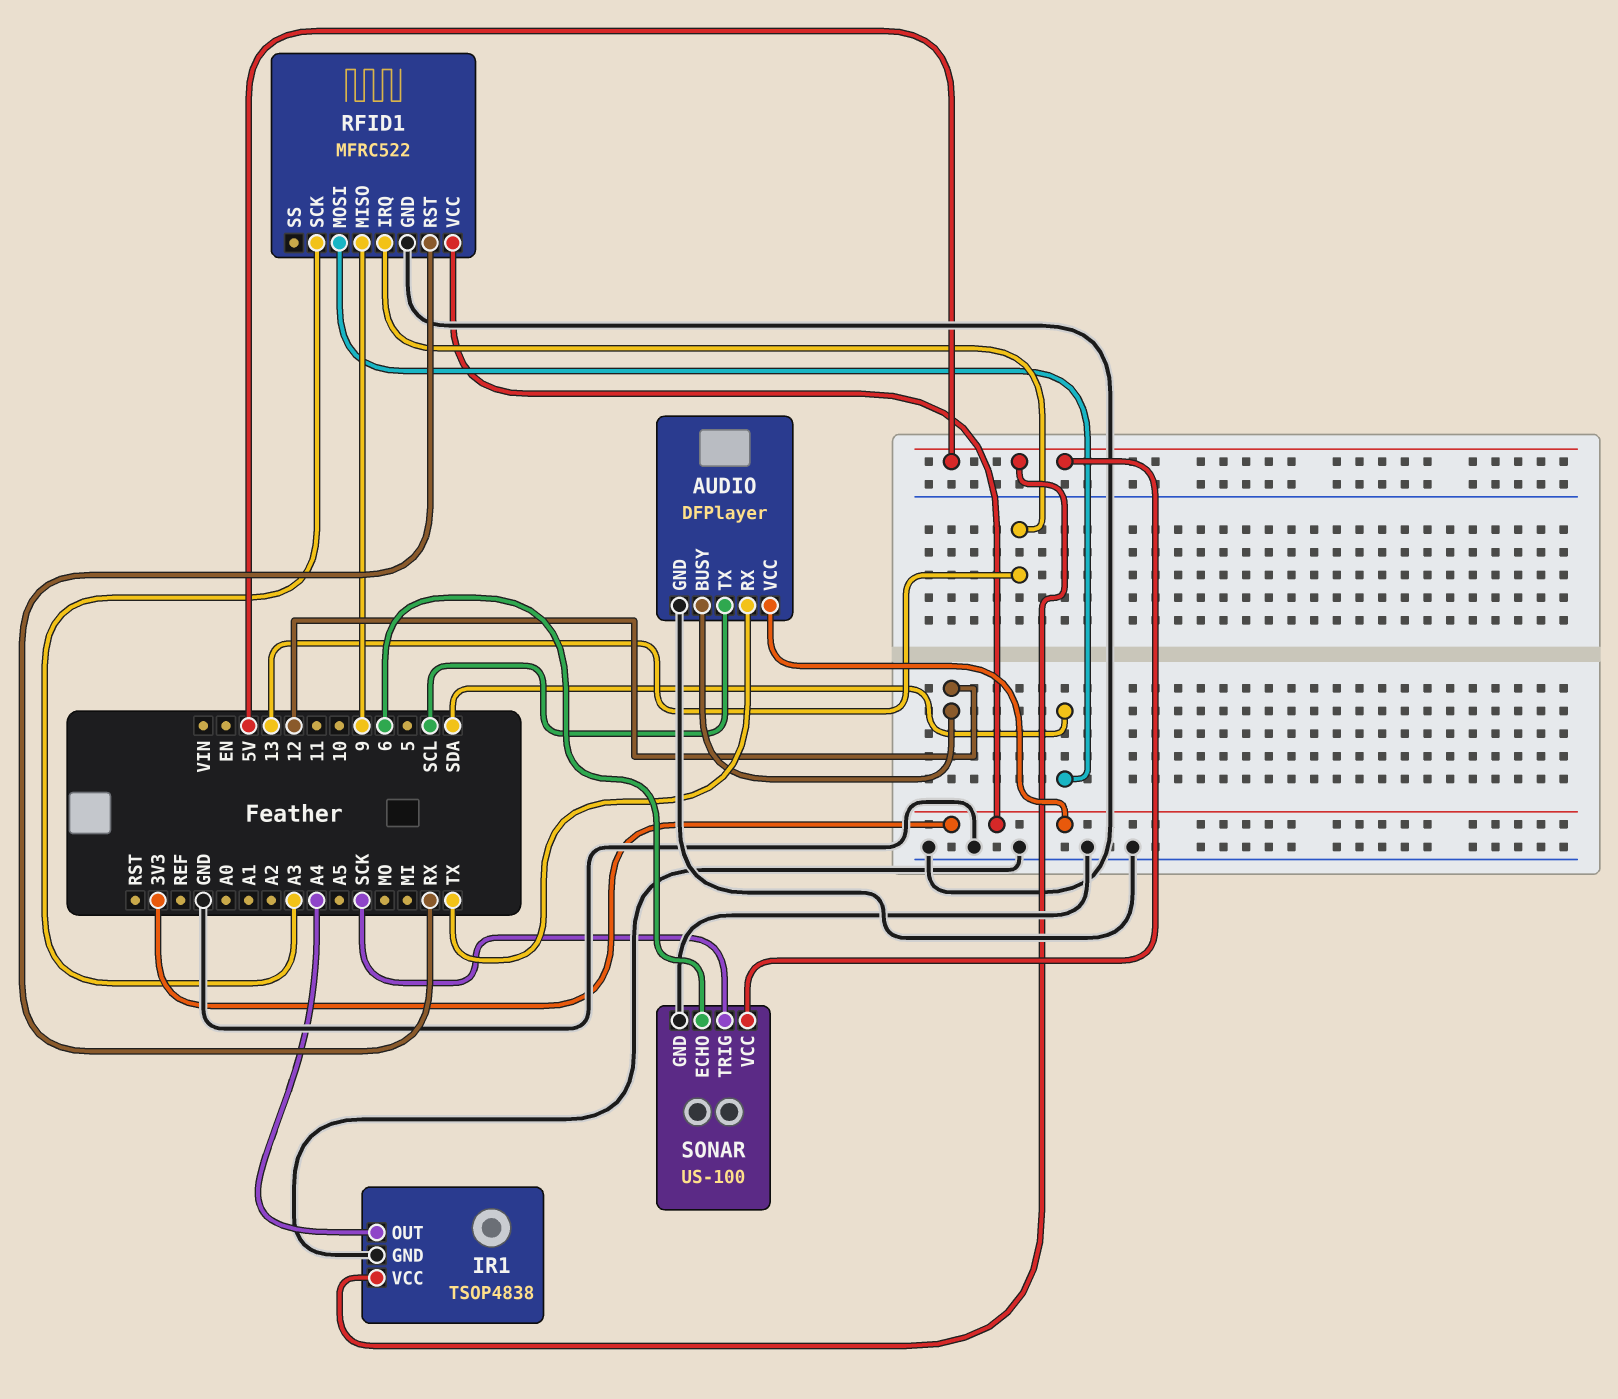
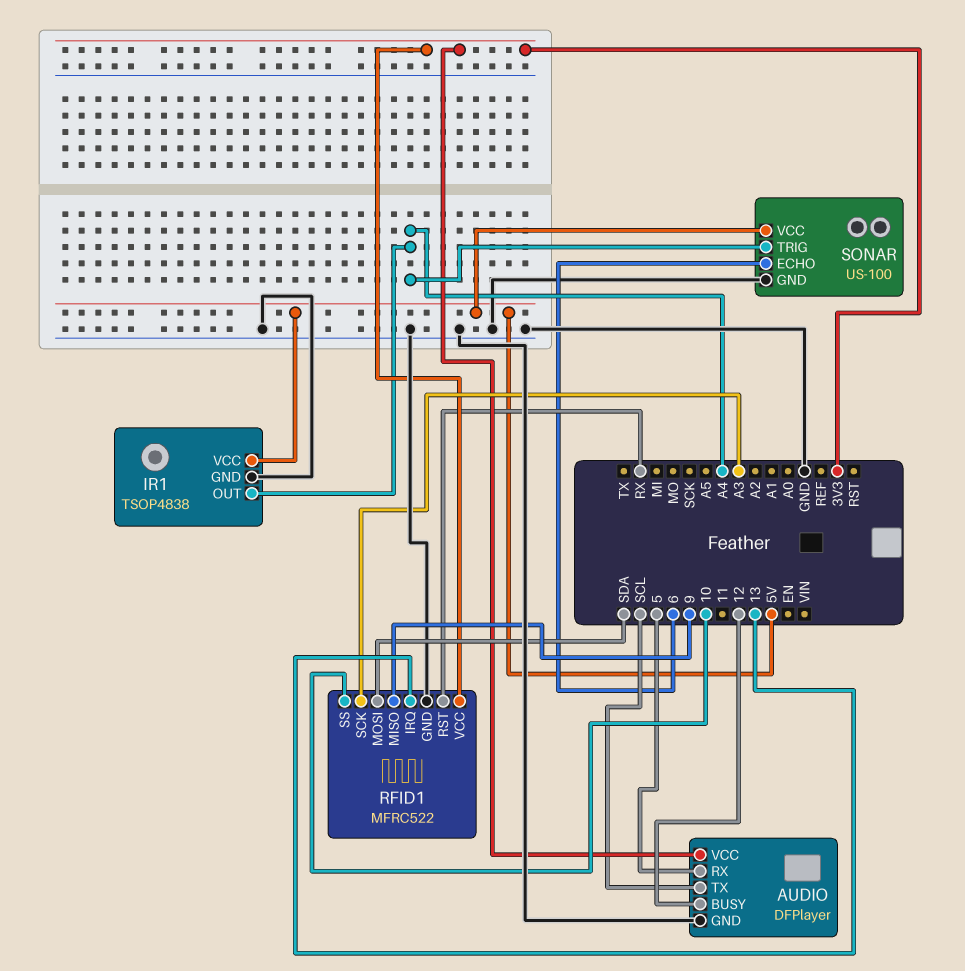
AUDIO pin RX: TX -> 5
RFID1 pin SS: none -> 10
SONAR pin TRIG: SCK -> A4

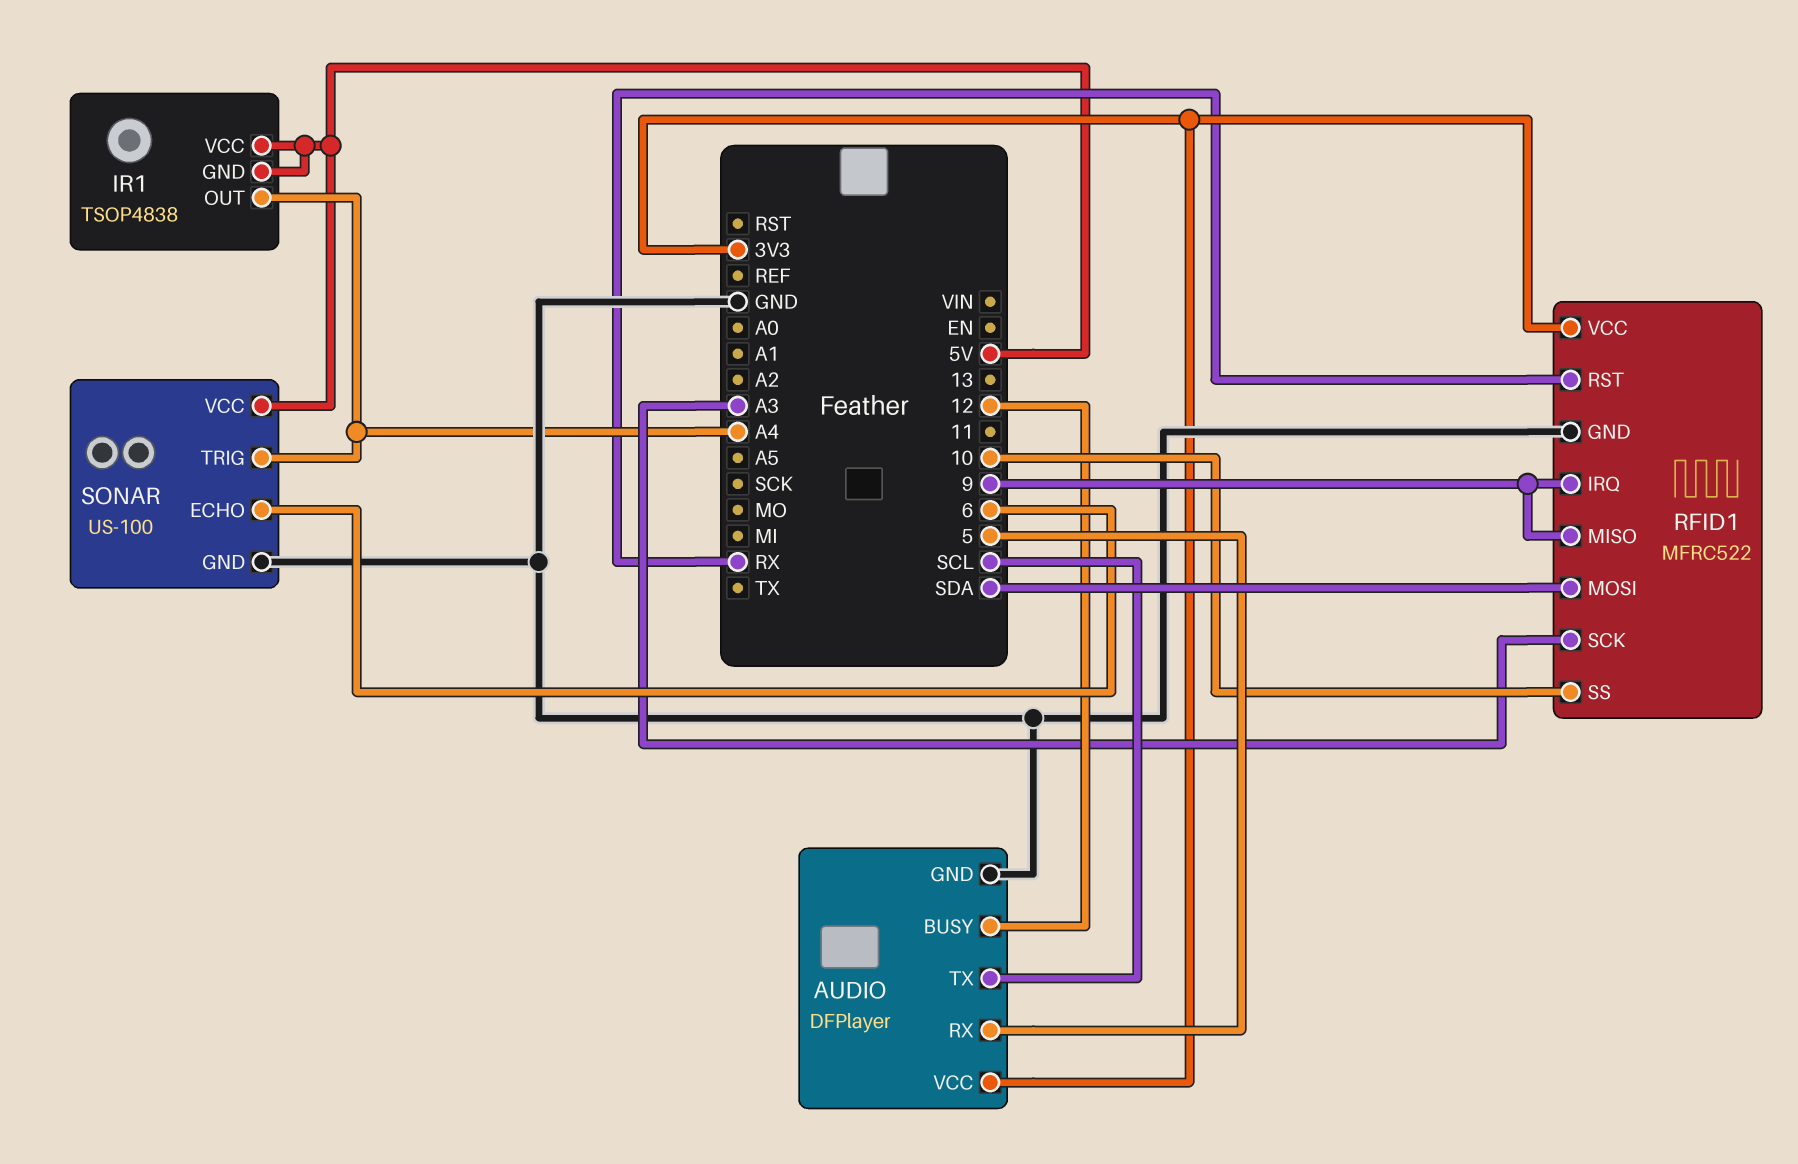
IR1 pin GND: GND -> 5V
RFID1 pin IRQ: 13 -> 9

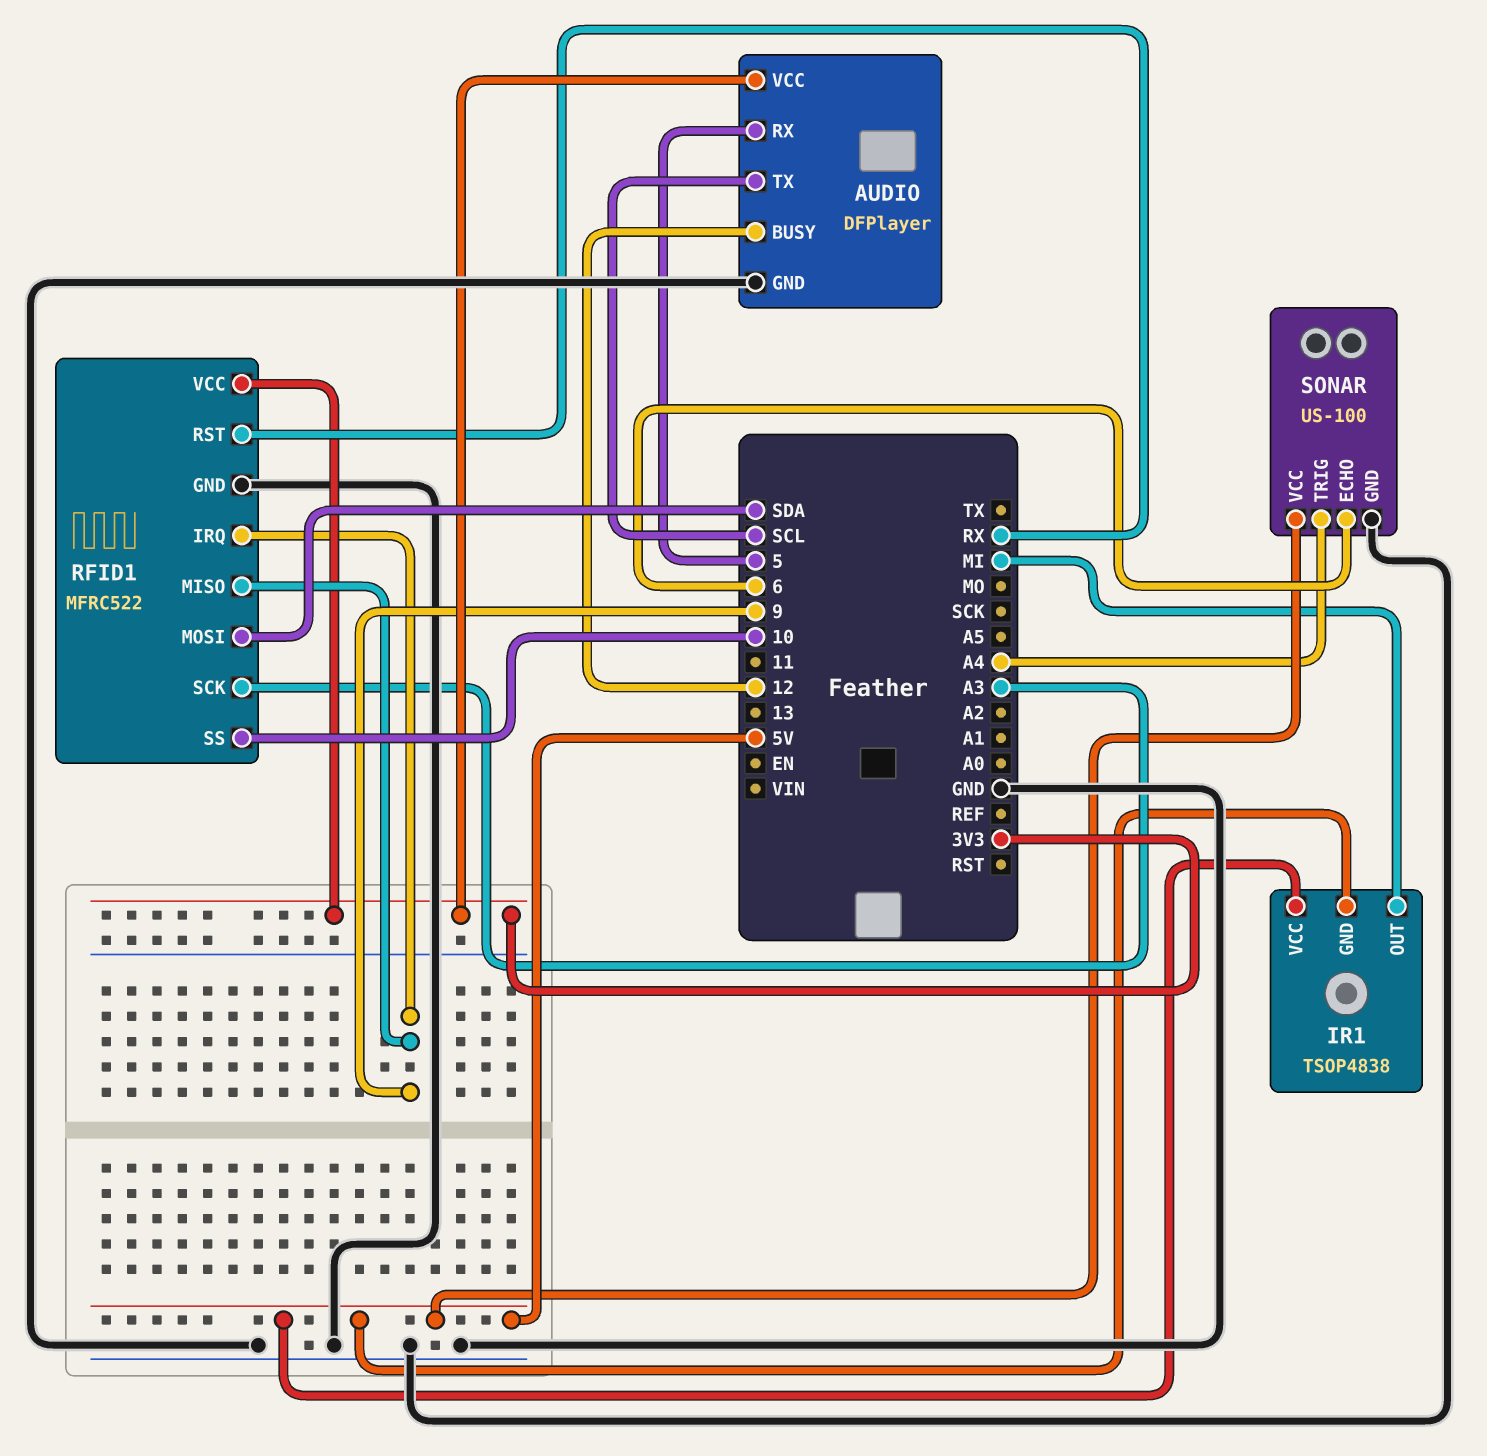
IR1 pin OUT: A4 -> MI

